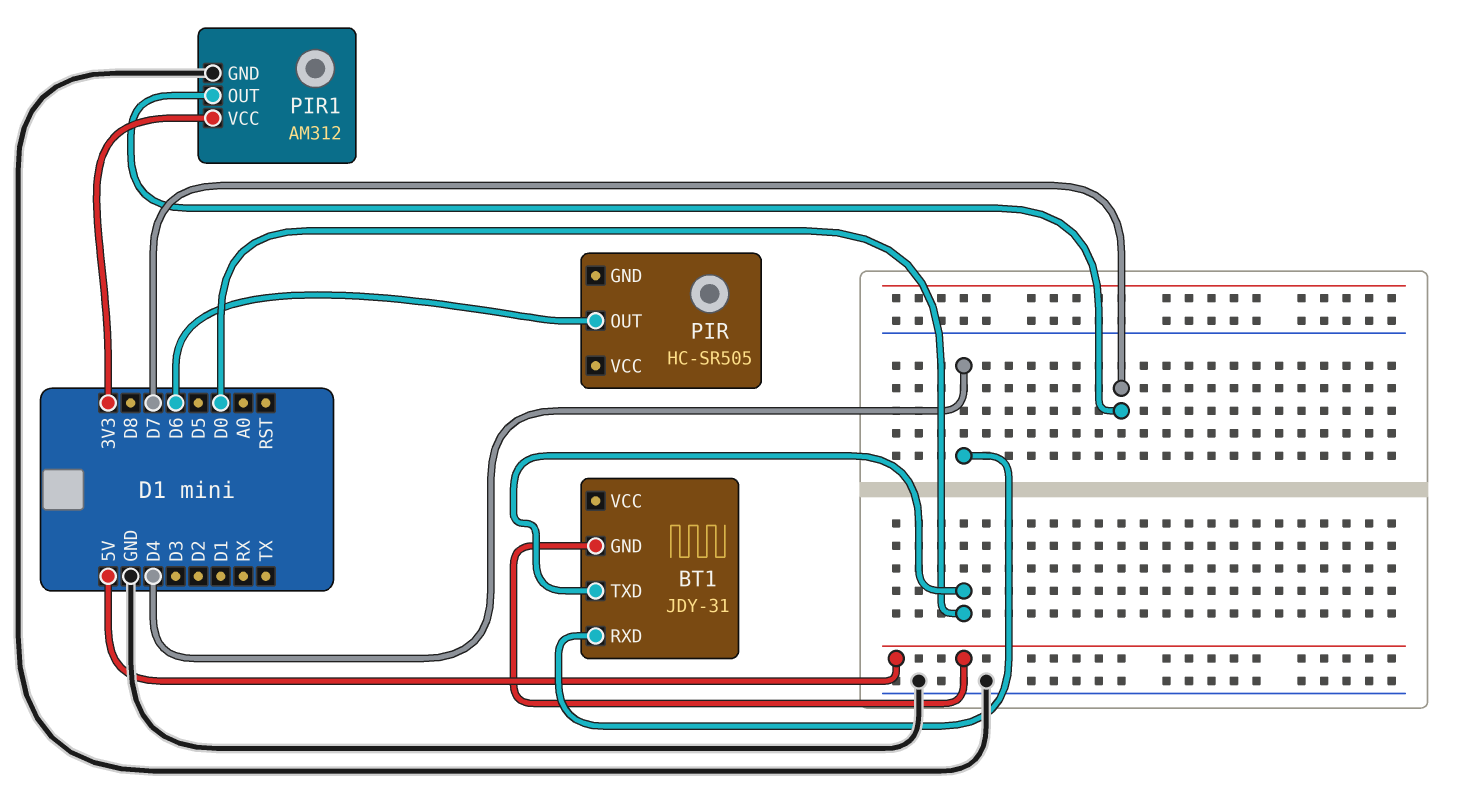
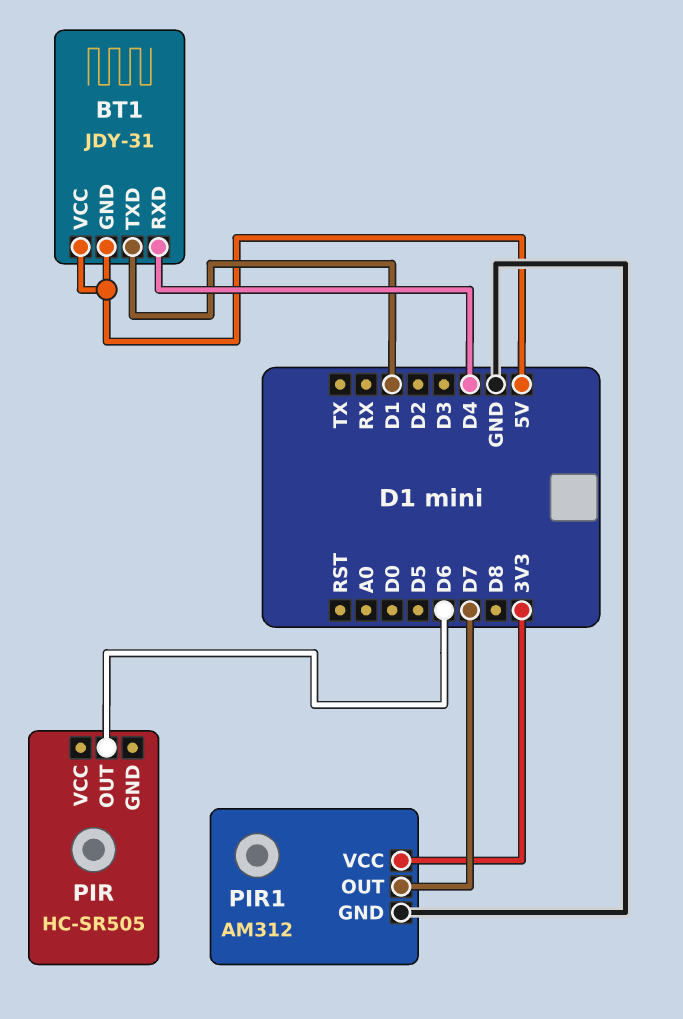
BT1 pin TXD: D0 -> D1
BT1 pin VCC: none -> 5V

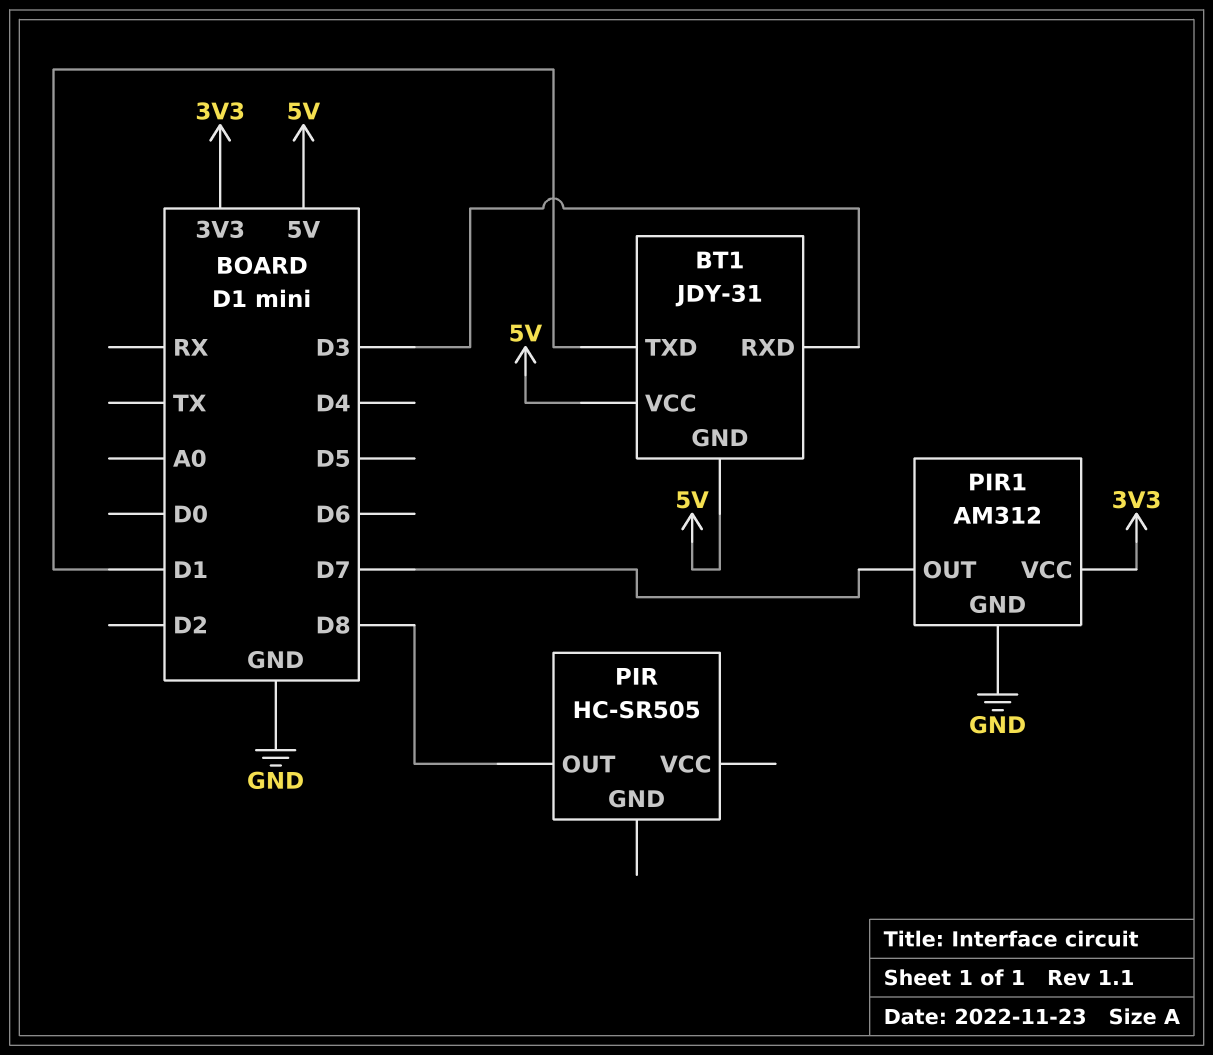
BT1 pin RXD: D4 -> D3
PIR pin OUT: D6 -> D8

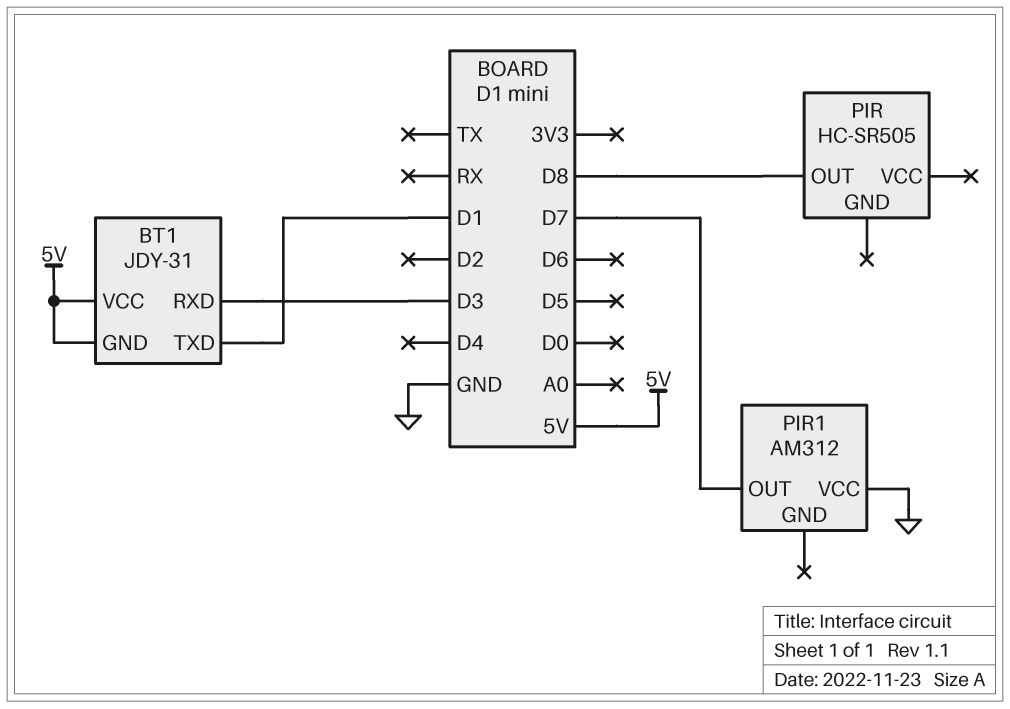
PIR1 pin GND: GND -> none
PIR1 pin VCC: 3V3 -> GND

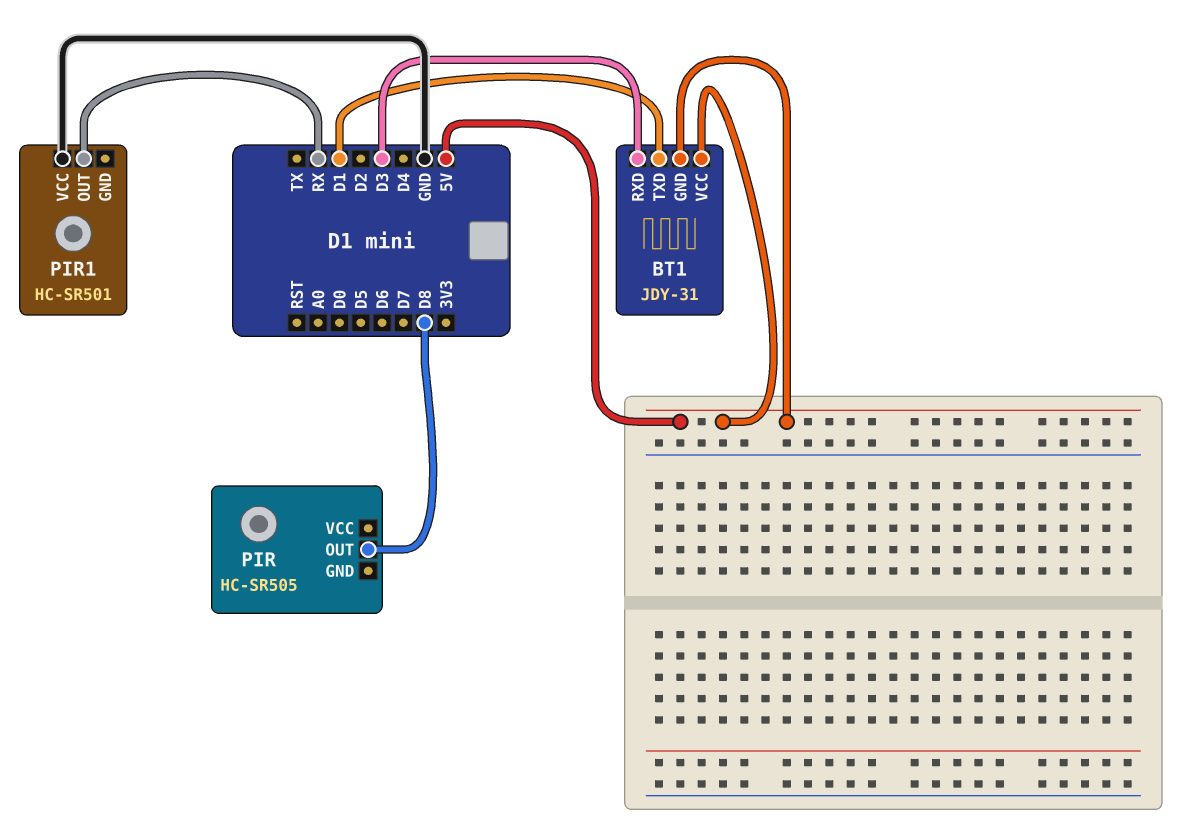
PIR1: AM312 -> HC-SR501
PIR1 pin OUT: D7 -> RX

